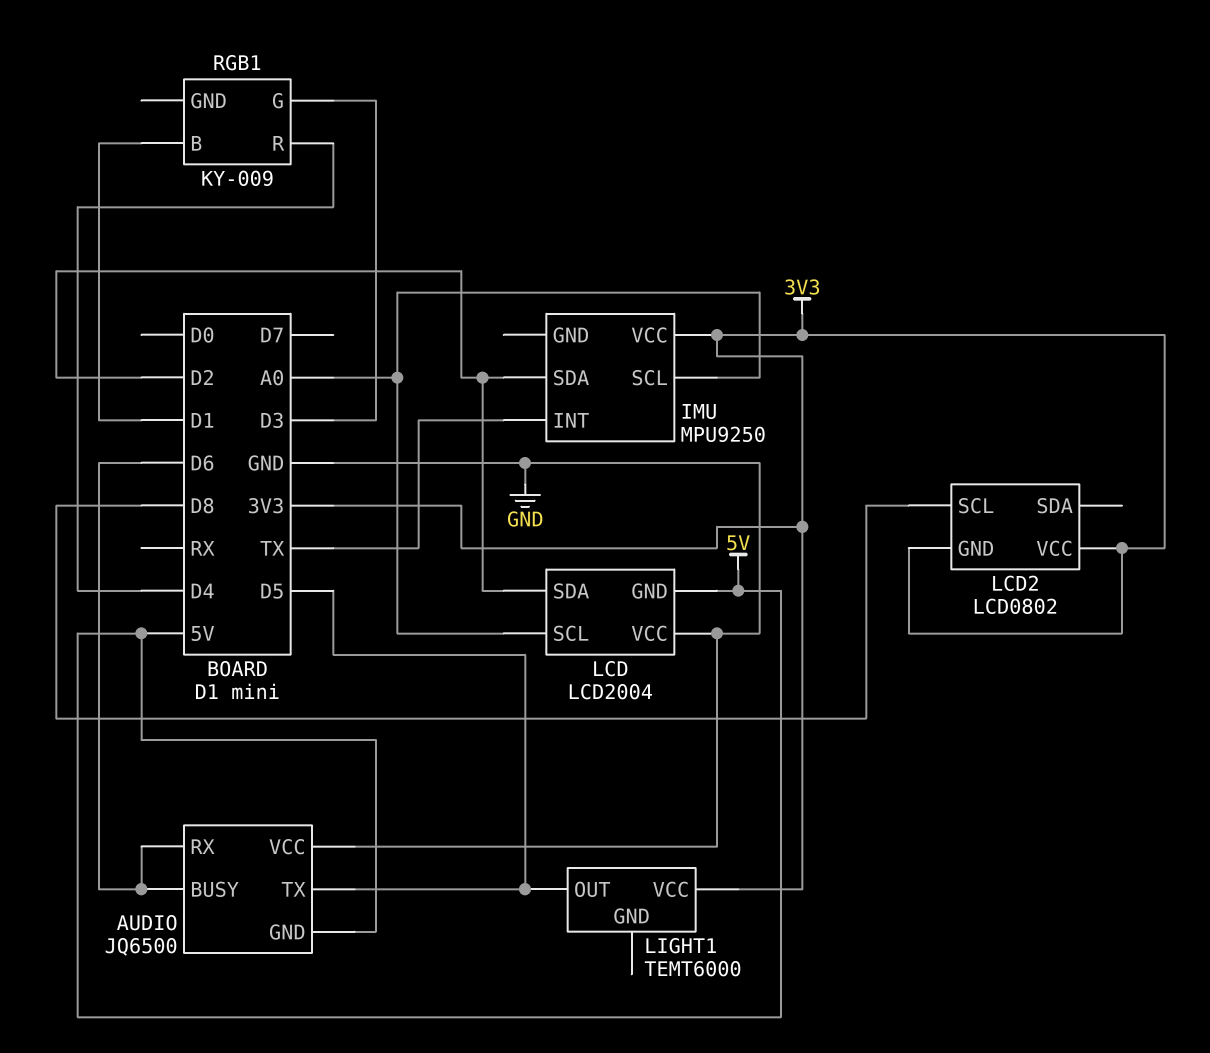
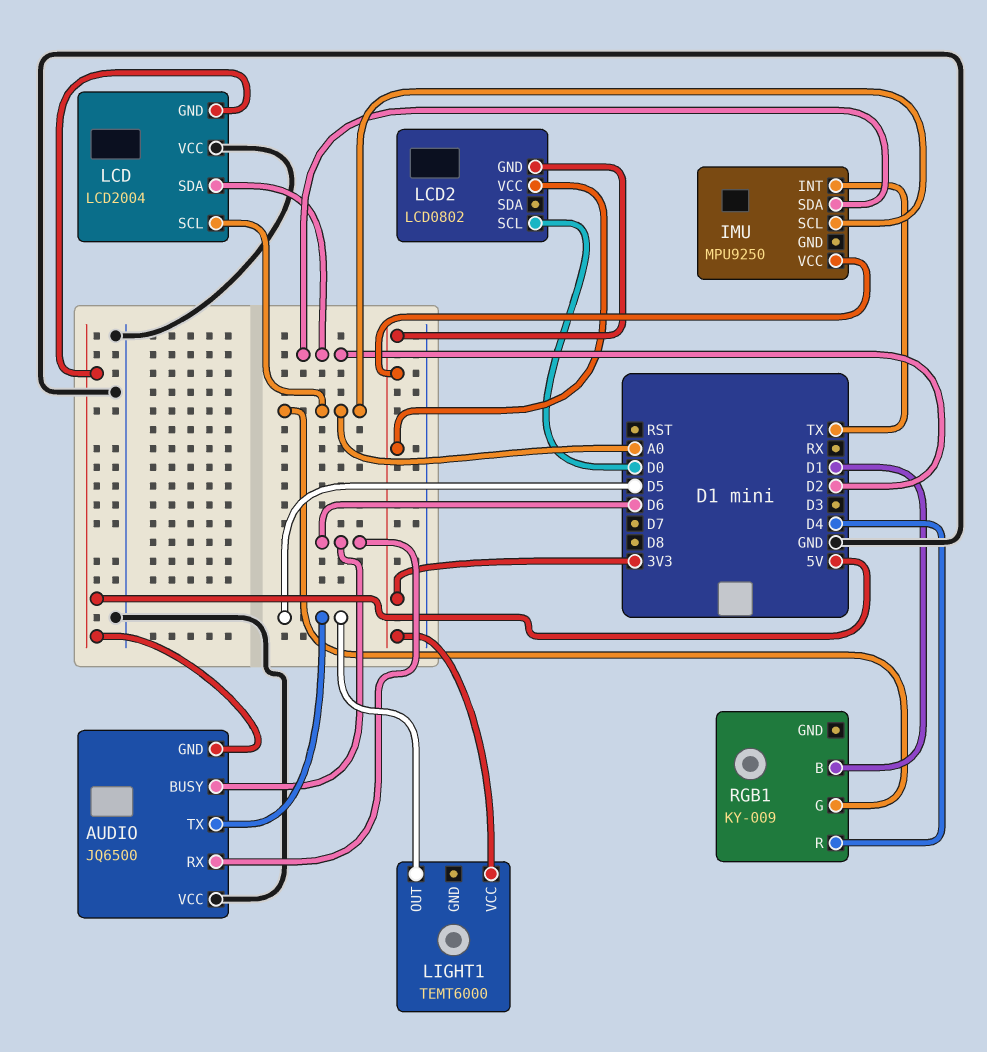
LCD2 pin SCL: D8 -> D0
RGB1 pin G: D3 -> A0

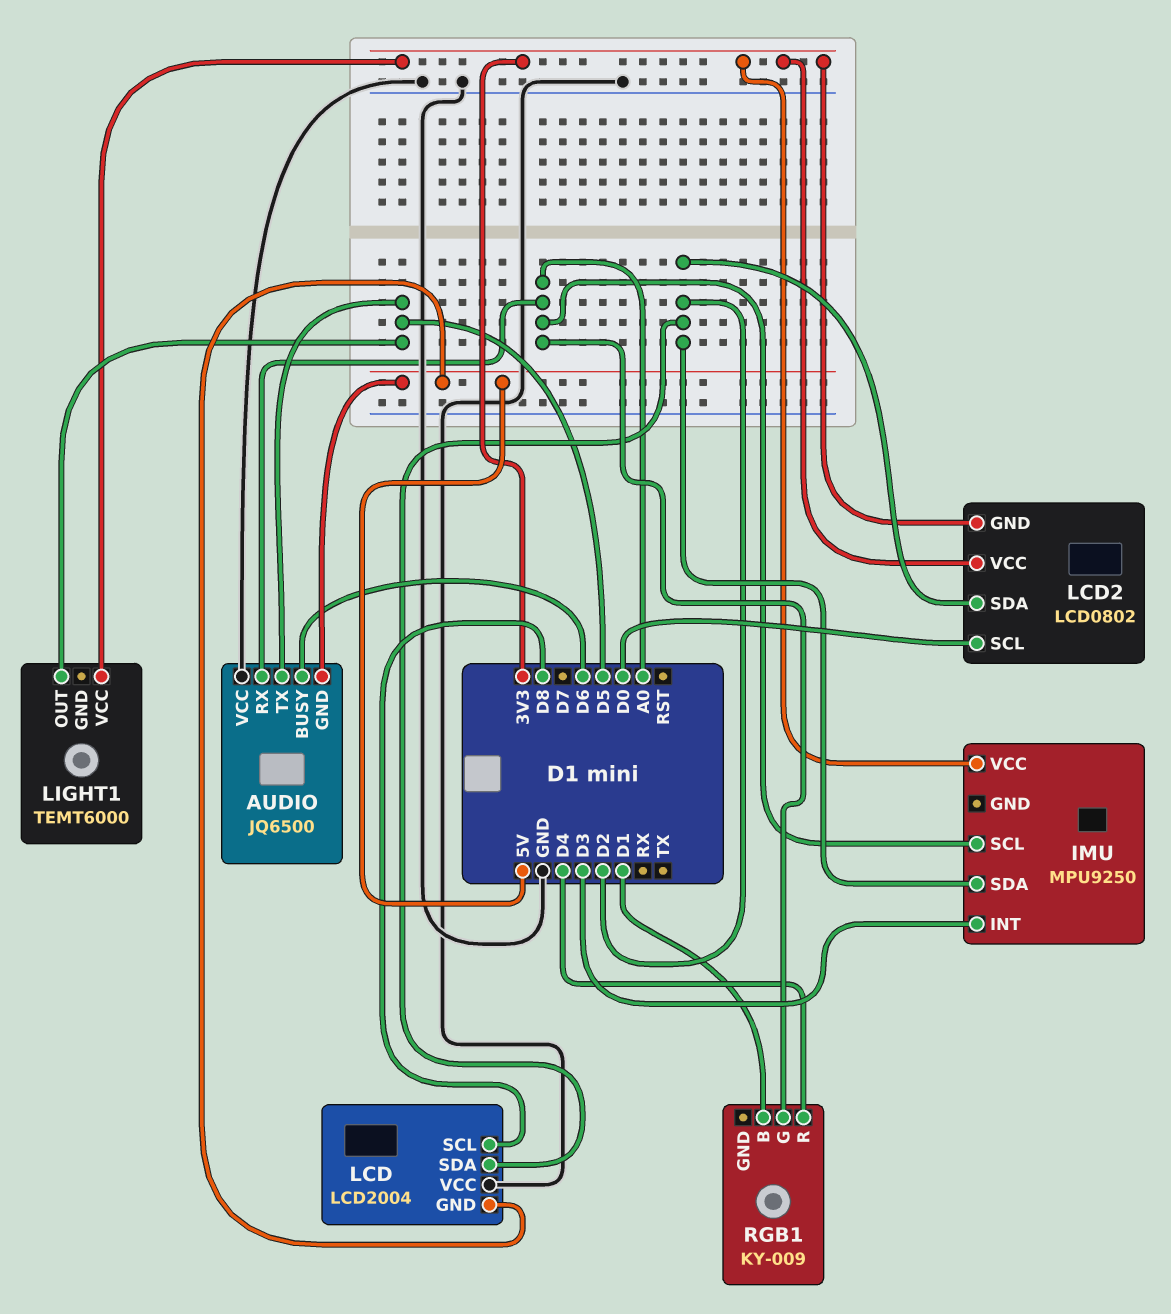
AUDIO pin RX: D6 -> A0
IMU pin INT: TX -> D3
LCD pin SCL: A0 -> D8
LCD2 pin SDA: none -> D2

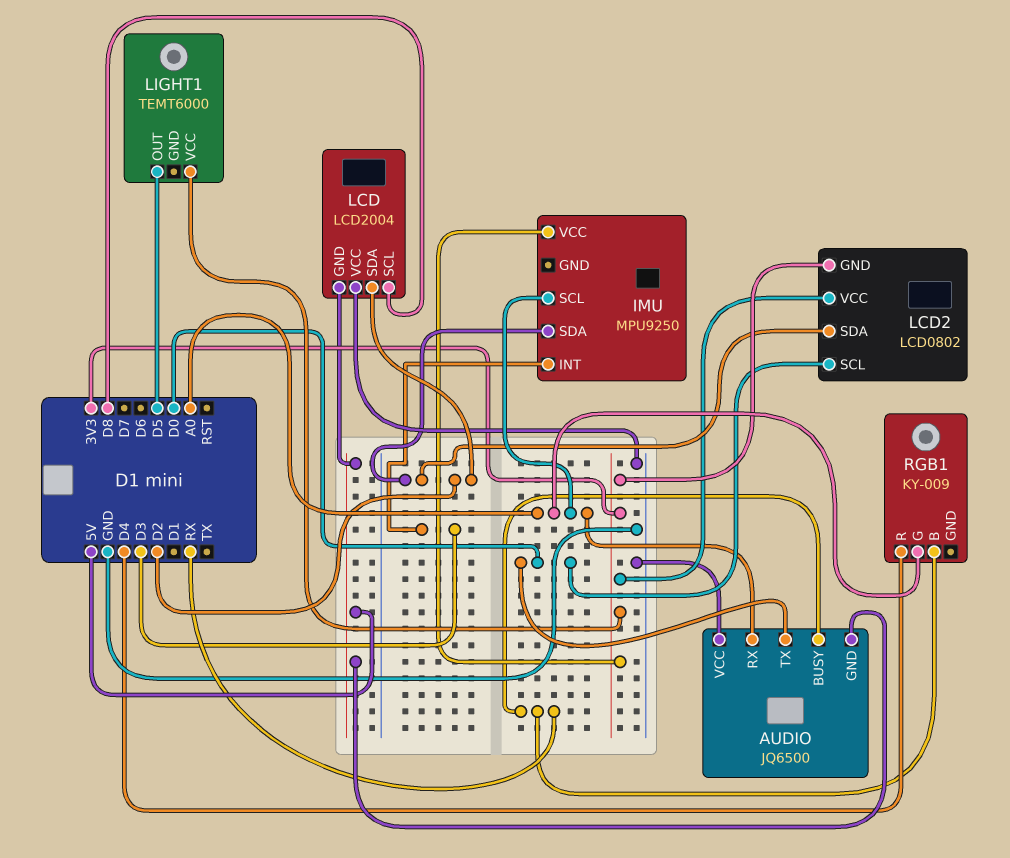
AUDIO pin BUSY: D6 -> RX
AUDIO pin TX: D5 -> D0
RGB1 pin B: D1 -> RX

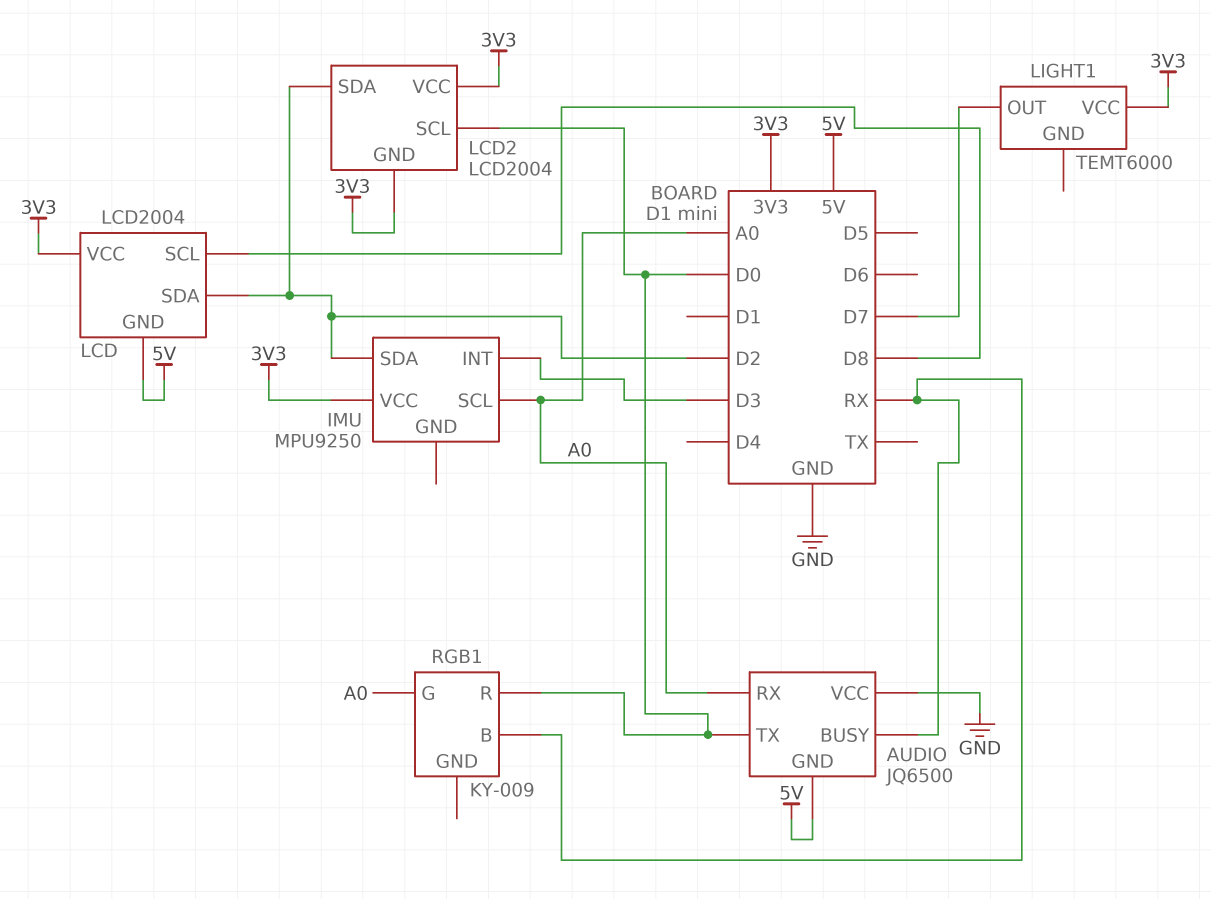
LCD pin VCC: GND -> 3V3
LCD2: LCD0802 -> LCD2004
LIGHT1 pin OUT: D5 -> D7
RGB1 pin R: D4 -> D0

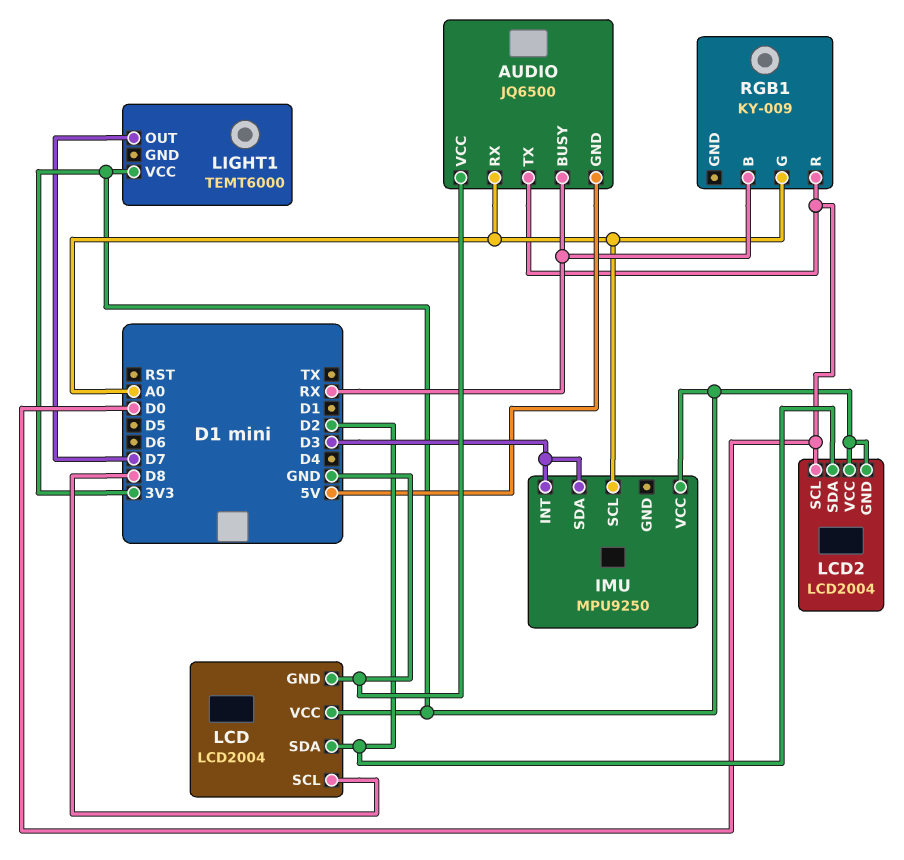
IMU pin SDA: D2 -> D3
LCD pin GND: 5V -> GND

